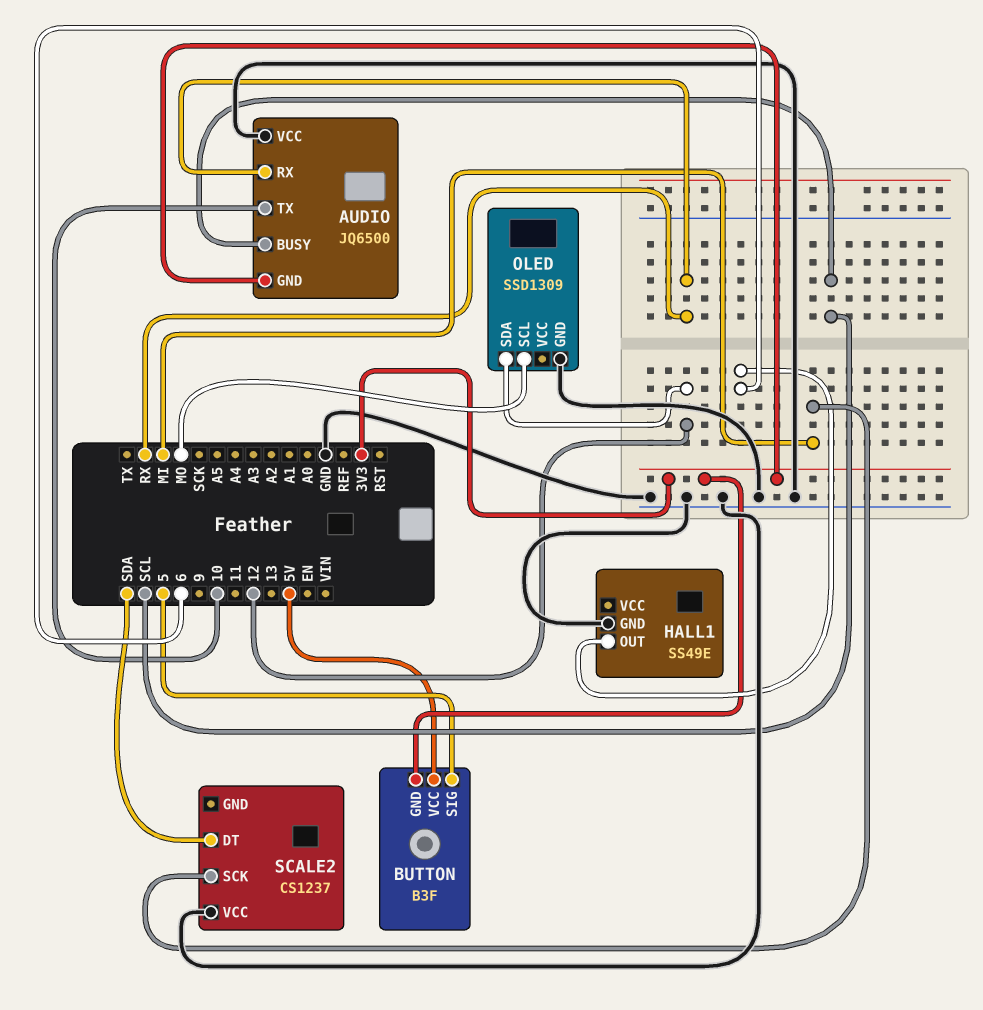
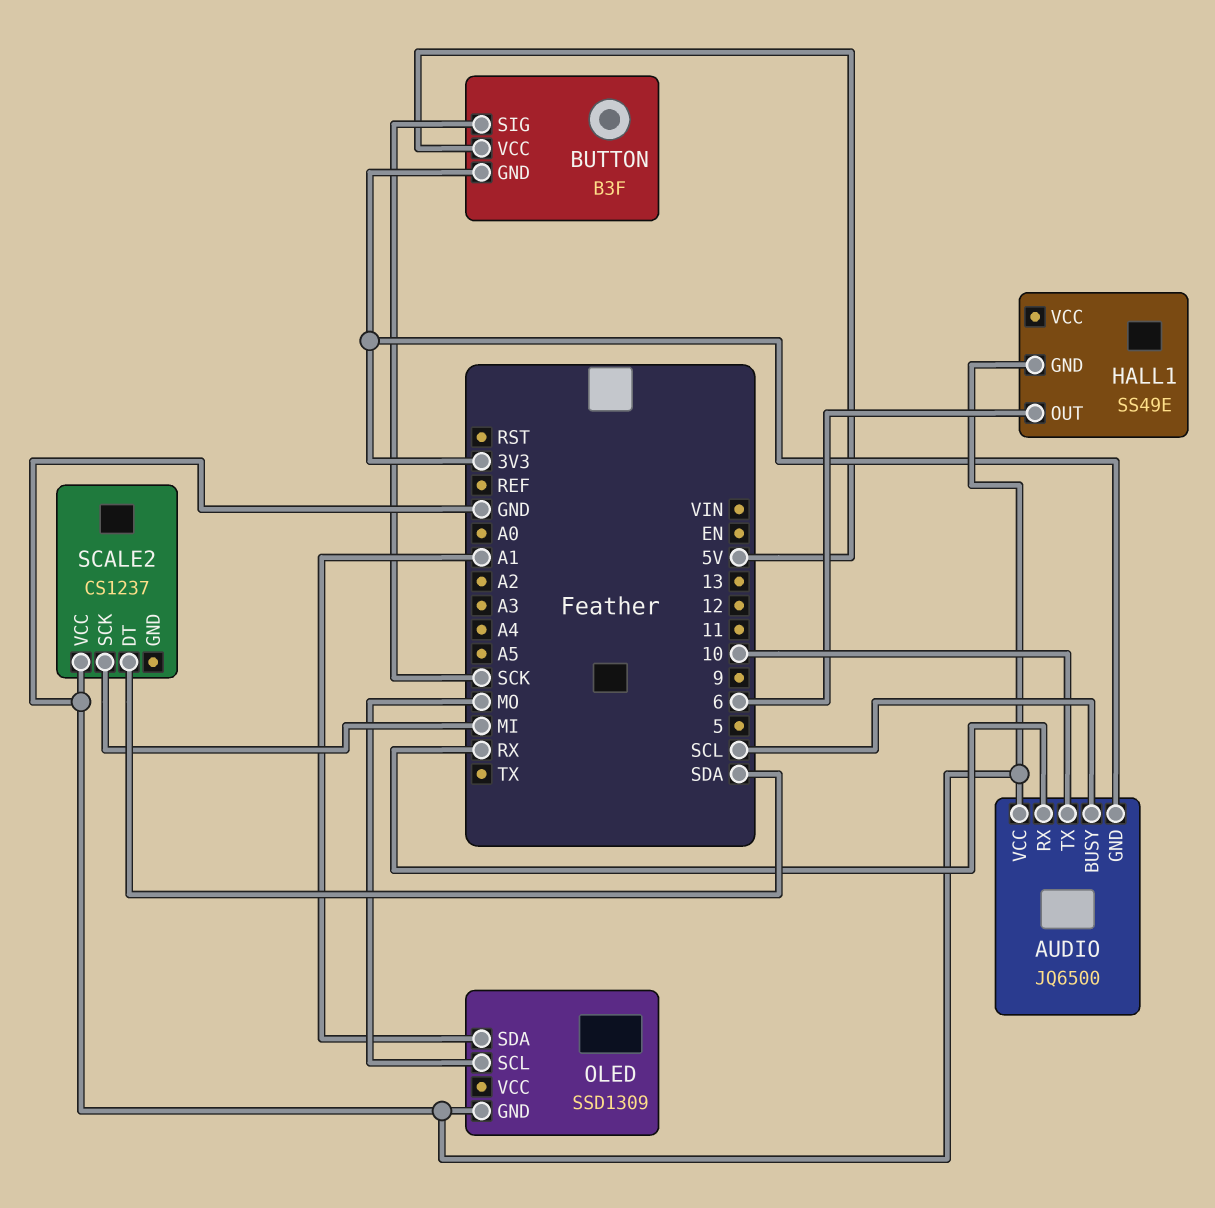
BUTTON pin SIG: 5 -> SCK
OLED pin SDA: 12 -> A1

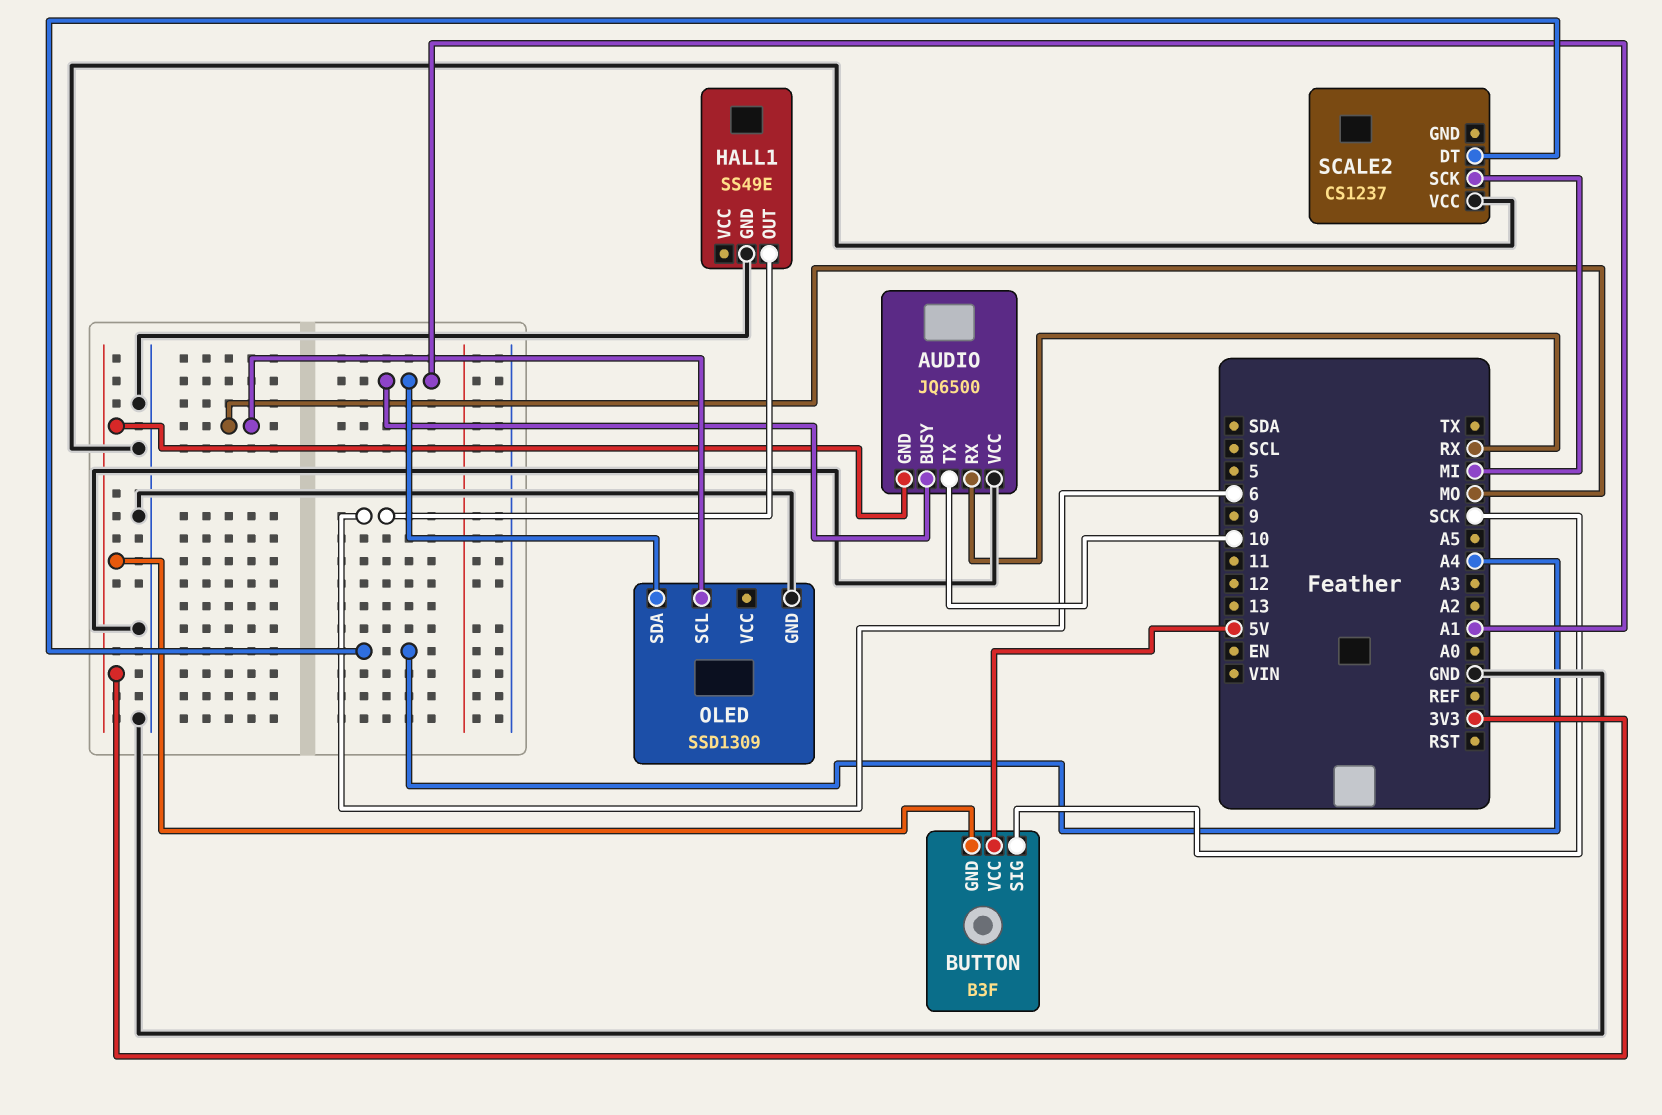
AUDIO pin BUSY: SCL -> A1
SCALE2 pin DT: SDA -> A4

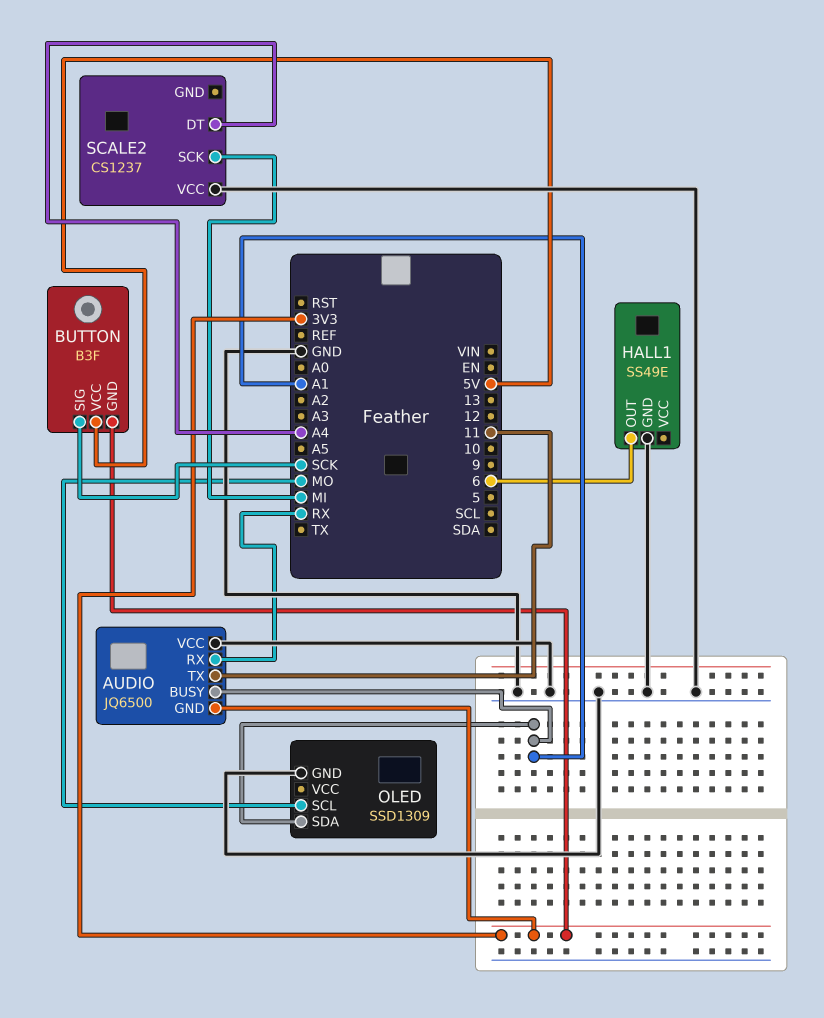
AUDIO pin TX: 10 -> 11

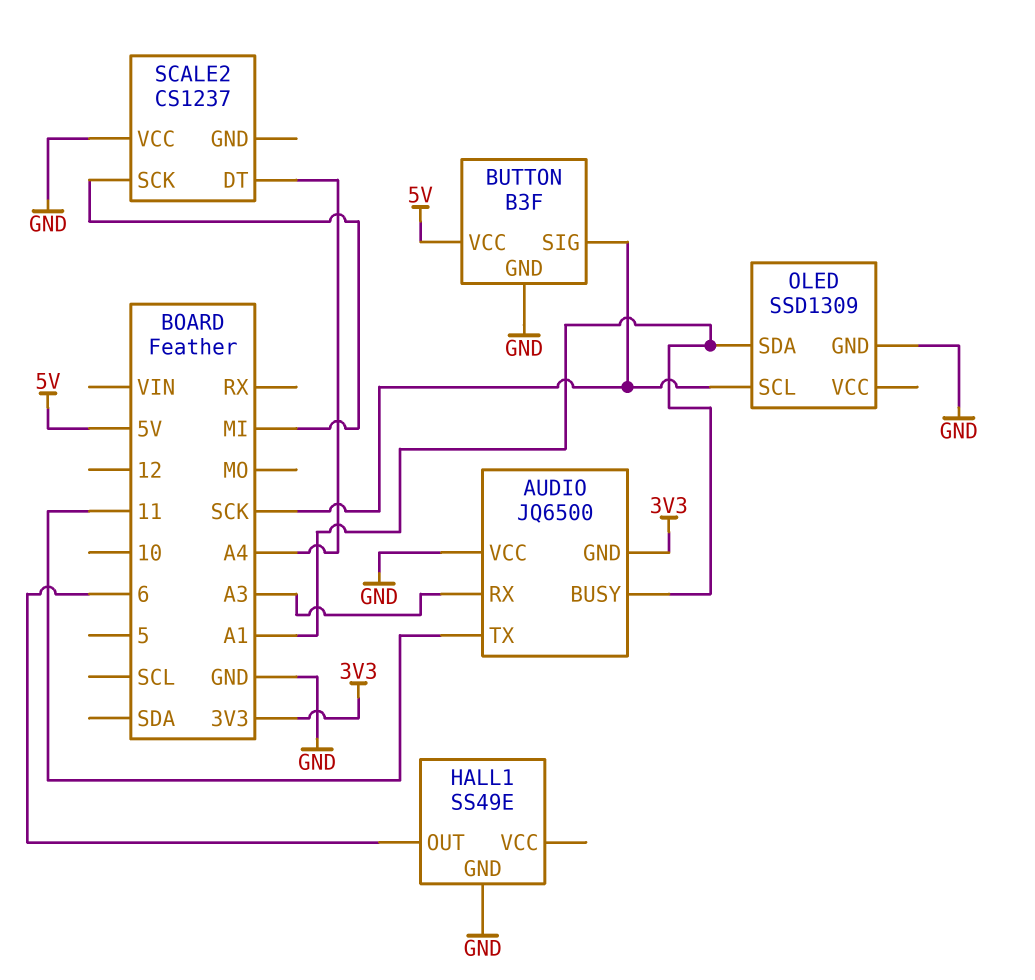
AUDIO pin RX: RX -> A3
BUTTON pin GND: 3V3 -> GND
OLED pin SCL: MO -> SCK

